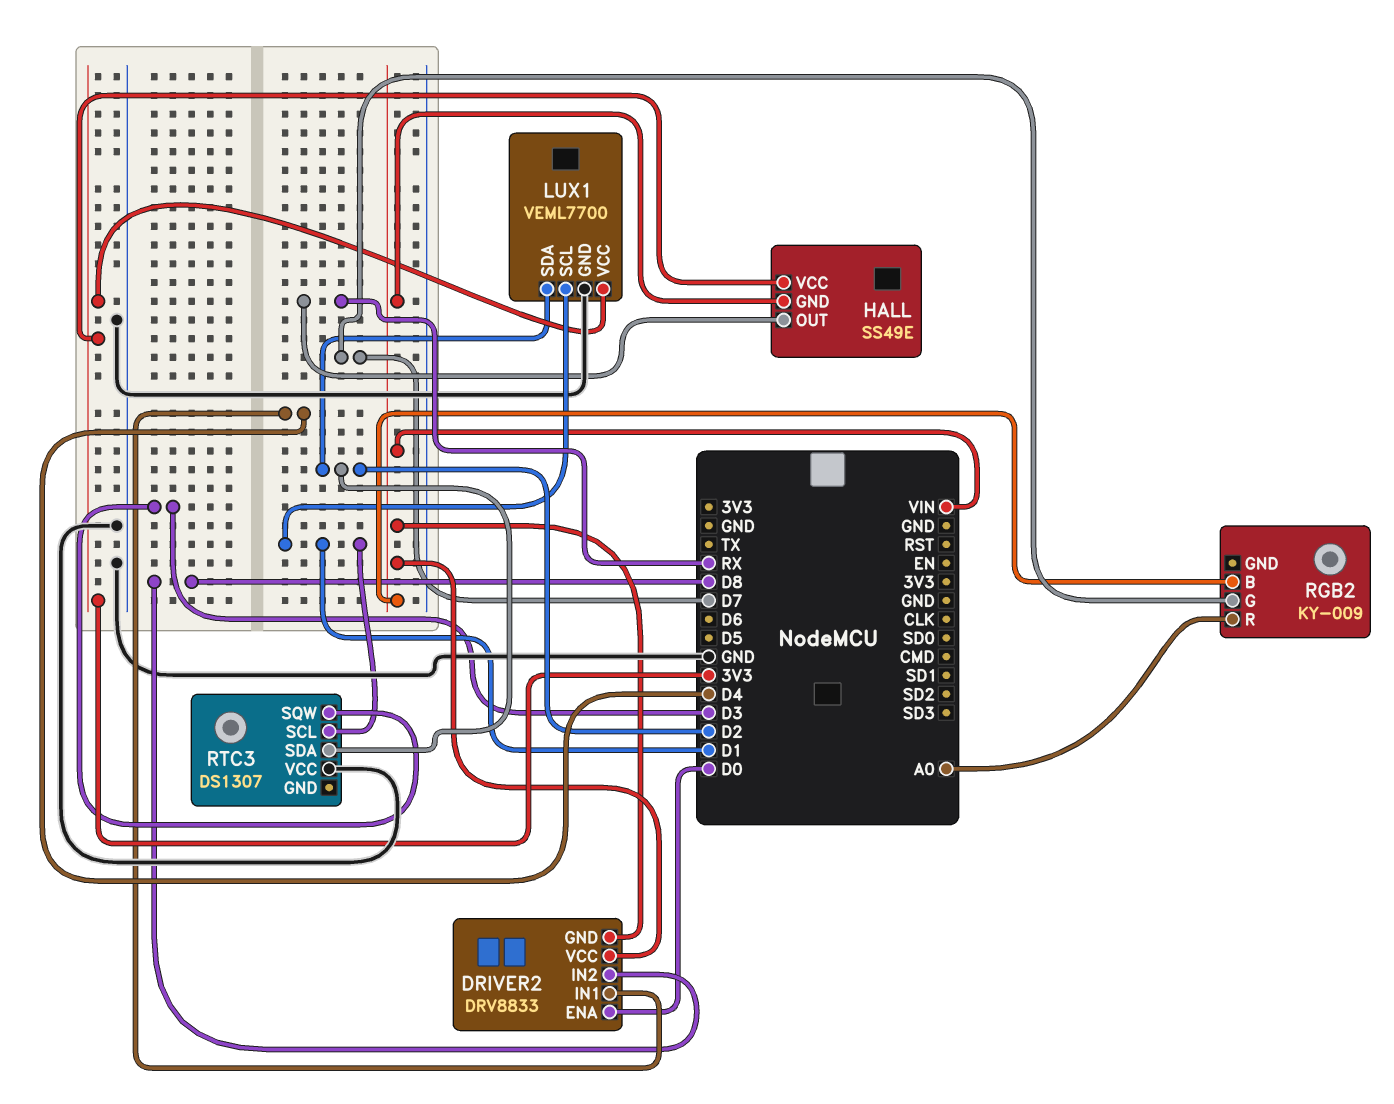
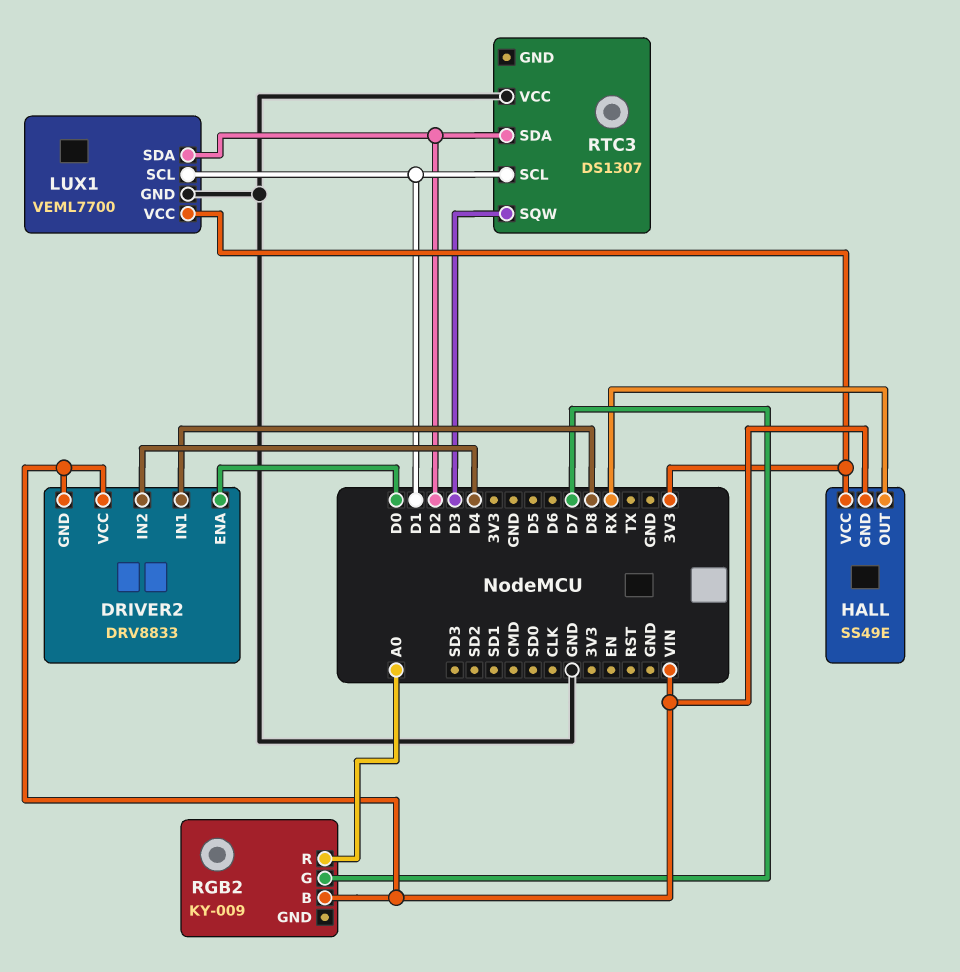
DRIVER2 pin IN1: D4 -> D8
DRIVER2 pin IN2: D8 -> D4

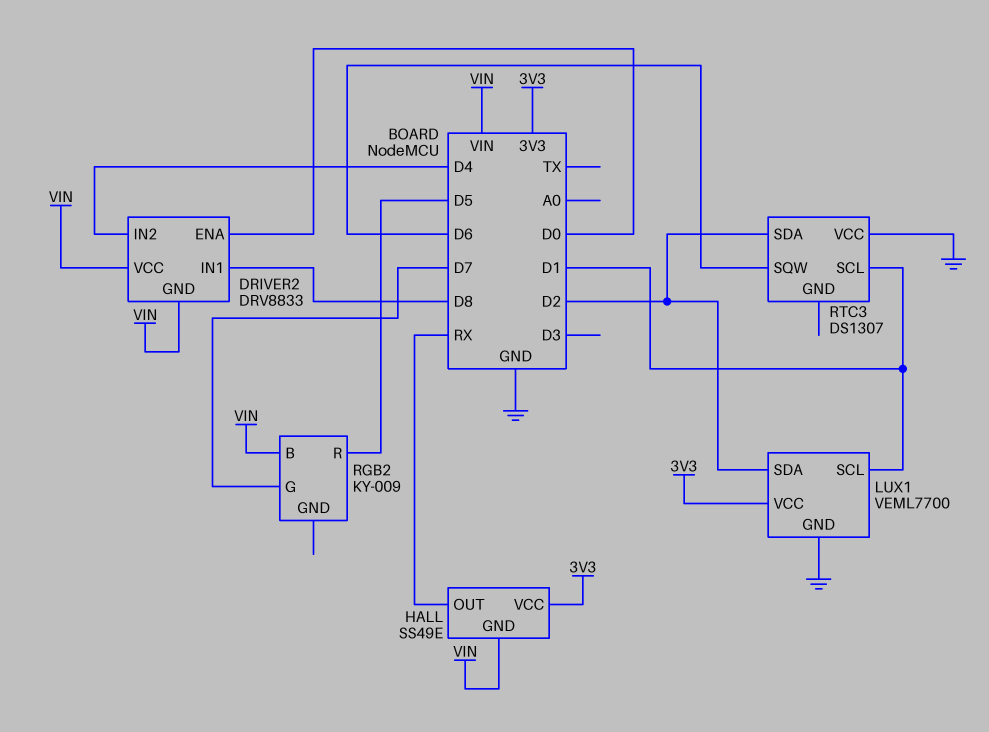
RGB2 pin R: A0 -> D5
RTC3 pin SQW: D3 -> D6

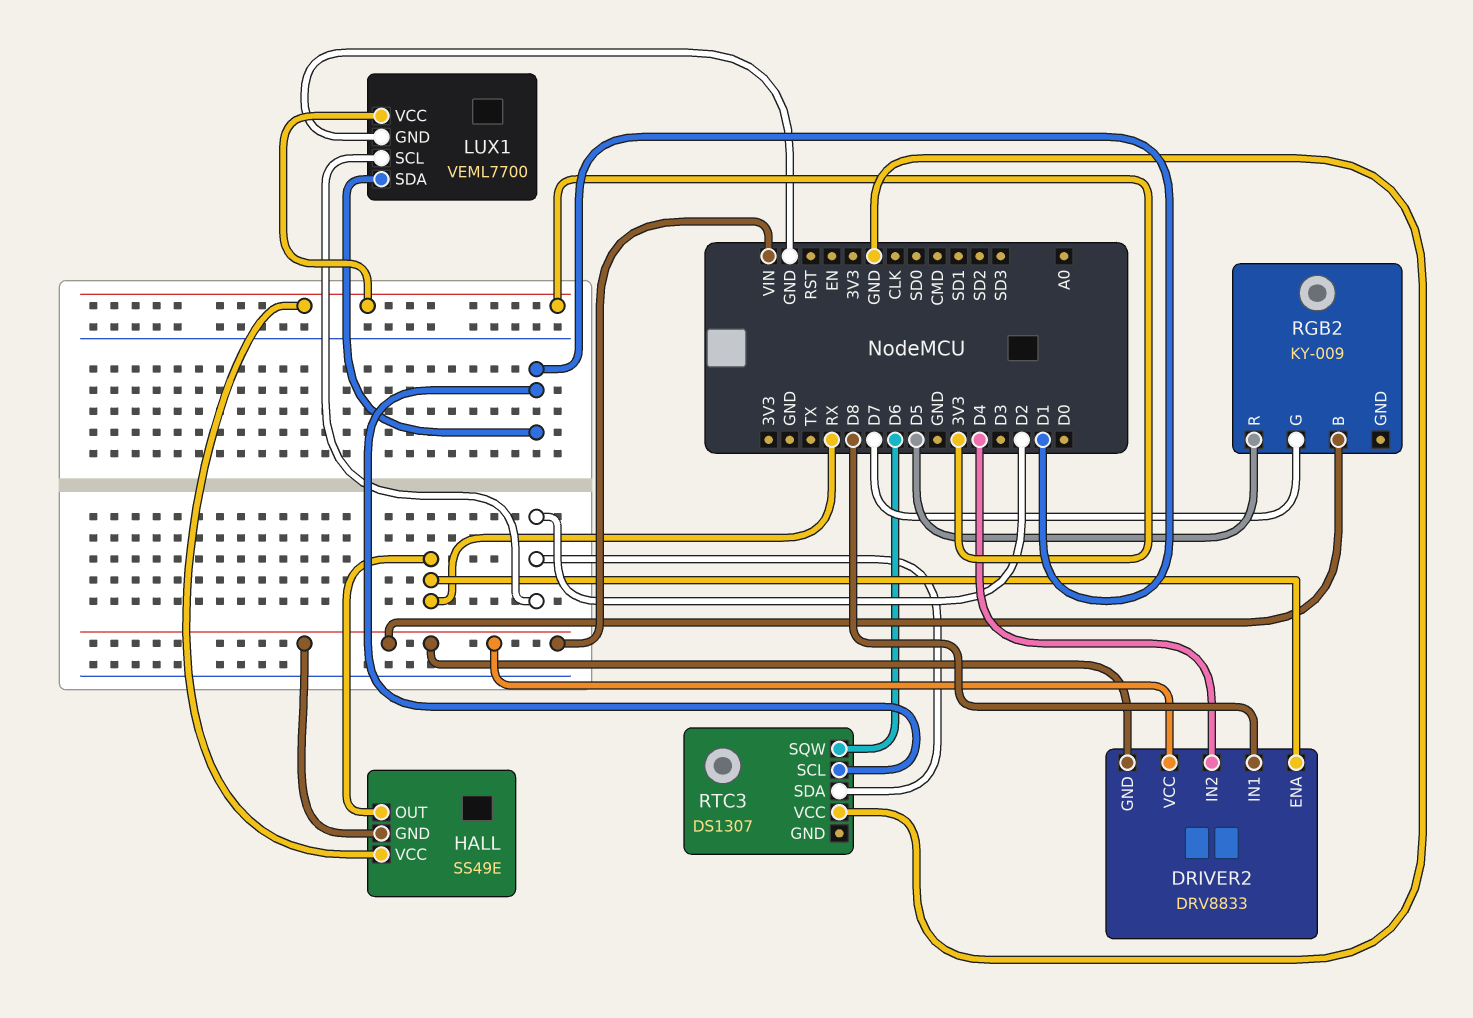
DRIVER2 pin ENA: D0 -> RX
LUX1 pin SCL: D1 -> D2
LUX1 pin SDA: D2 -> D1

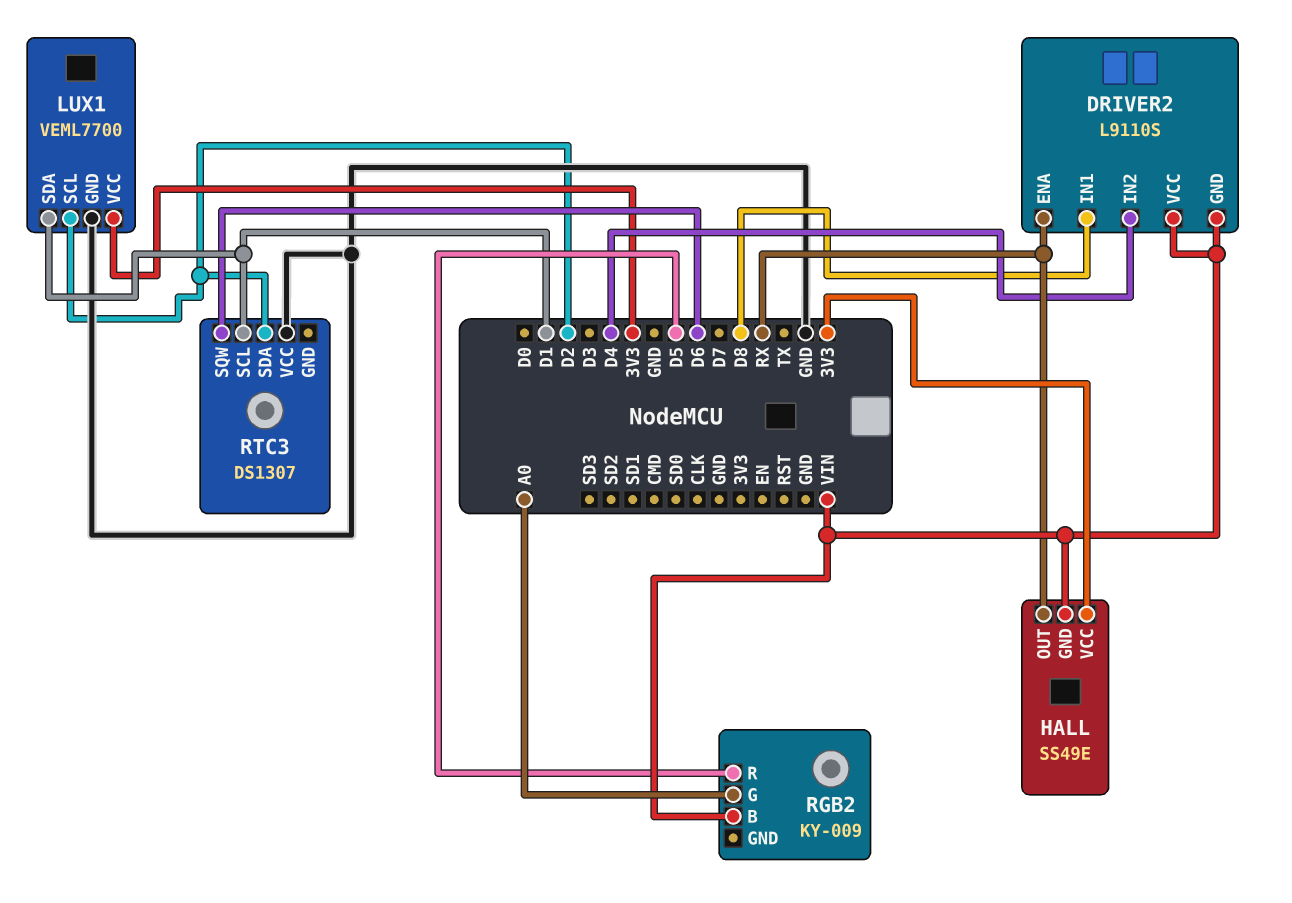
DRIVER2: DRV8833 -> L9110S
RGB2 pin G: D7 -> A0

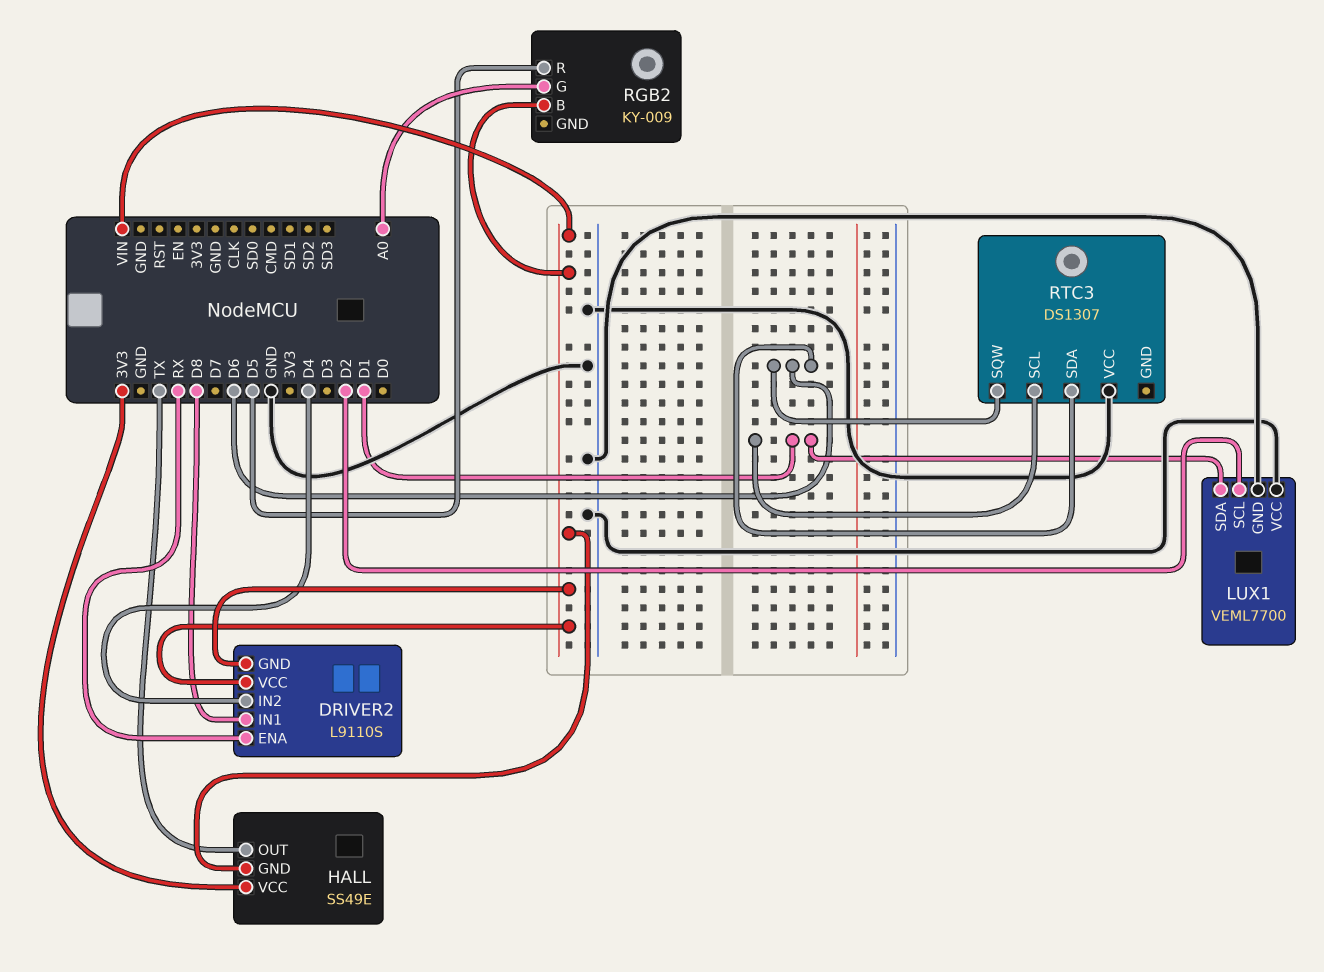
HALL pin OUT: RX -> TX
LUX1 pin VCC: 3V3 -> GND
RTC3 pin SDA: D2 -> D6

